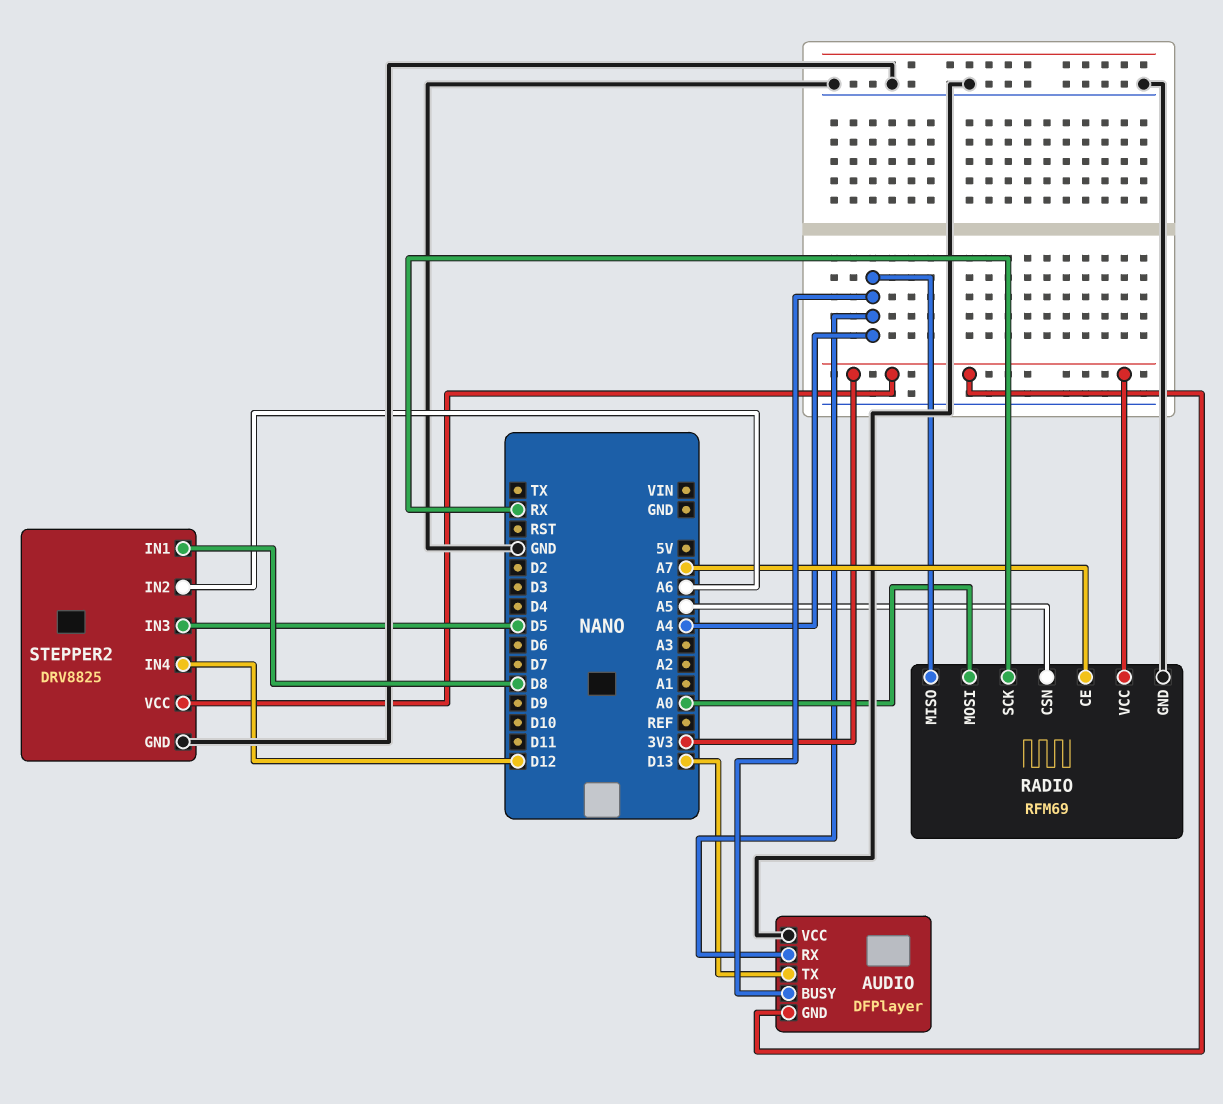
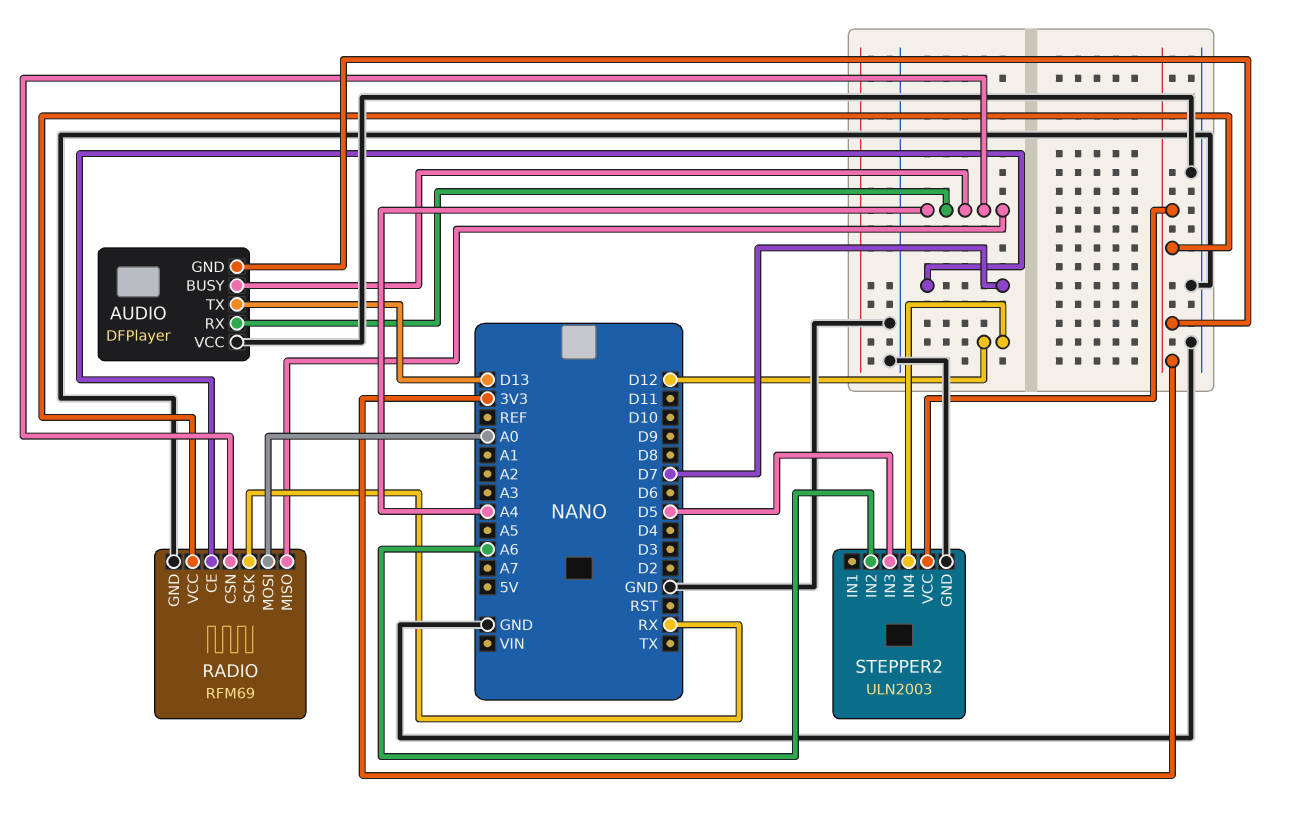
RADIO pin CE: A7 -> D7
RADIO pin CSN: A5 -> A4
STEPPER2: DRV8825 -> ULN2003
STEPPER2 pin IN1: D8 -> none

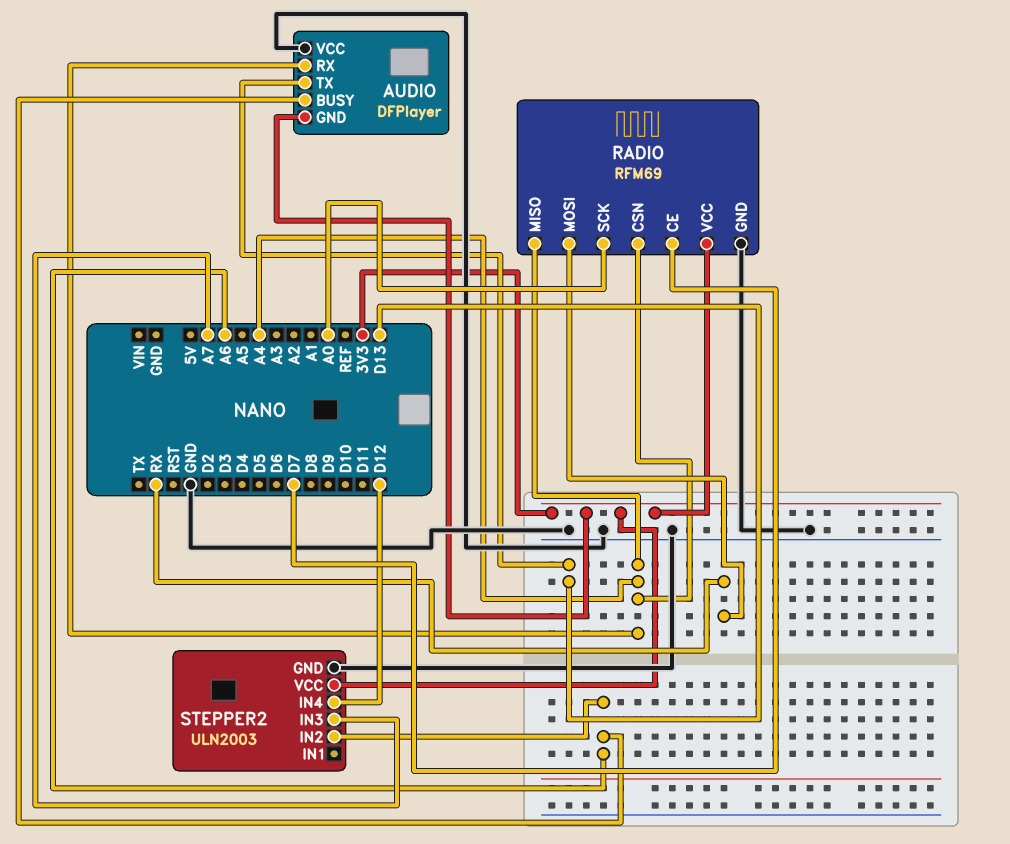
AUDIO pin BUSY: A4 -> A6
RADIO pin MOSI: A0 -> RX
RADIO pin SCK: RX -> A0
STEPPER2 pin IN3: D5 -> A7

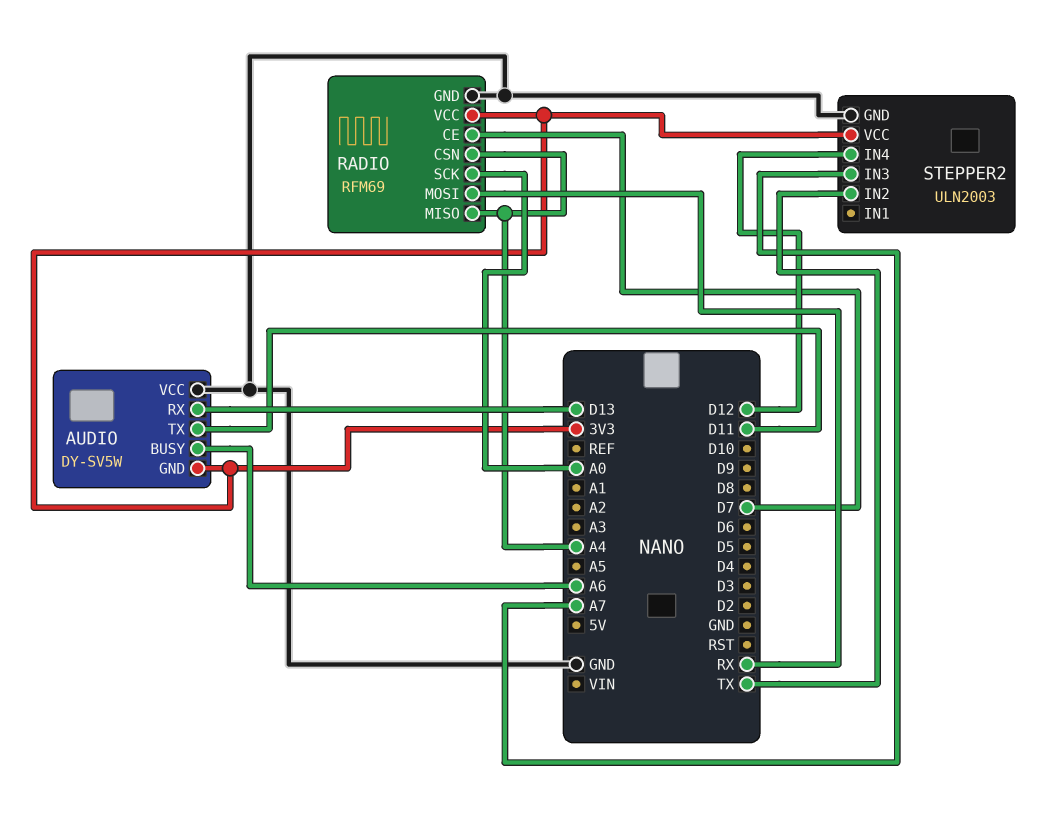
AUDIO: DFPlayer -> DY-SV5W
AUDIO pin RX: A4 -> D13
AUDIO pin TX: D13 -> D11
STEPPER2 pin IN2: A6 -> TX

